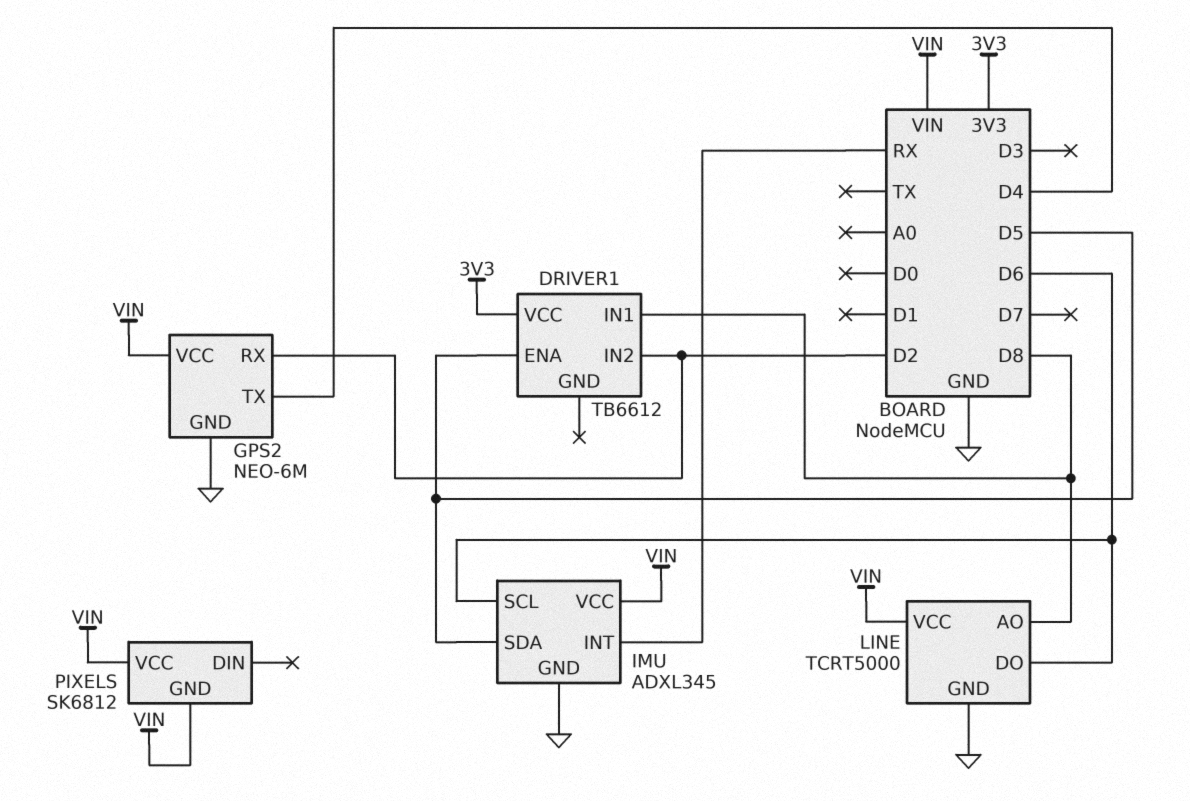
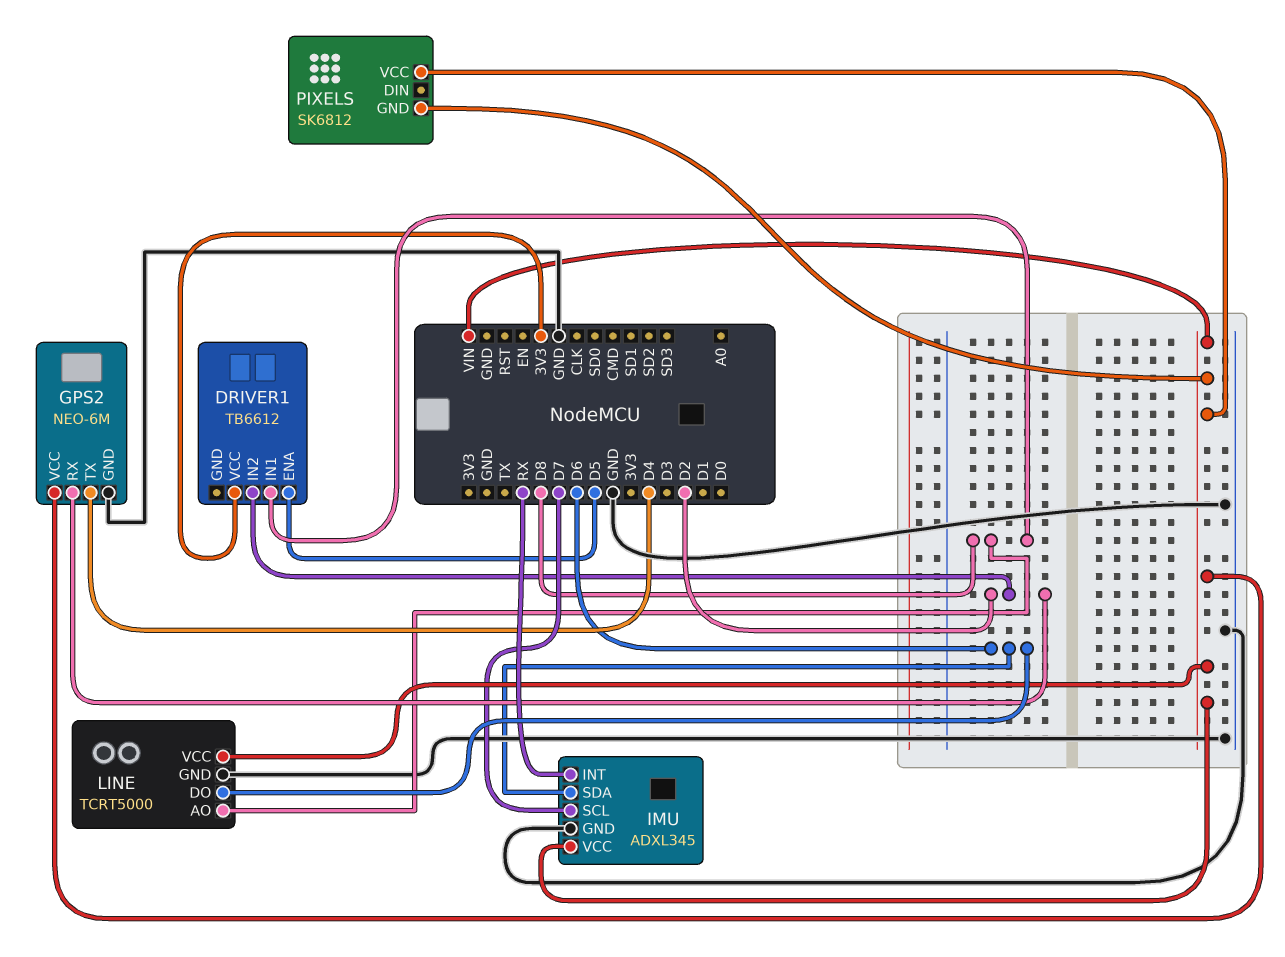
IMU pin SCL: D6 -> D7
IMU pin SDA: D5 -> D6

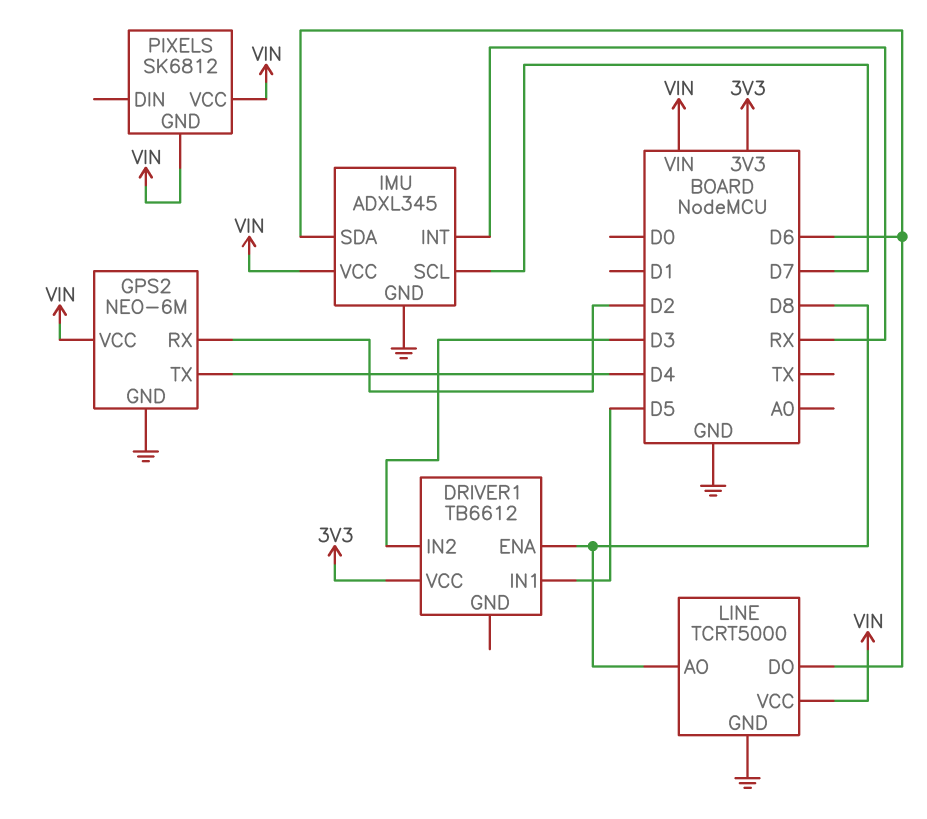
DRIVER1 pin ENA: D5 -> D8
DRIVER1 pin IN1: D8 -> D5
DRIVER1 pin IN2: D2 -> D3

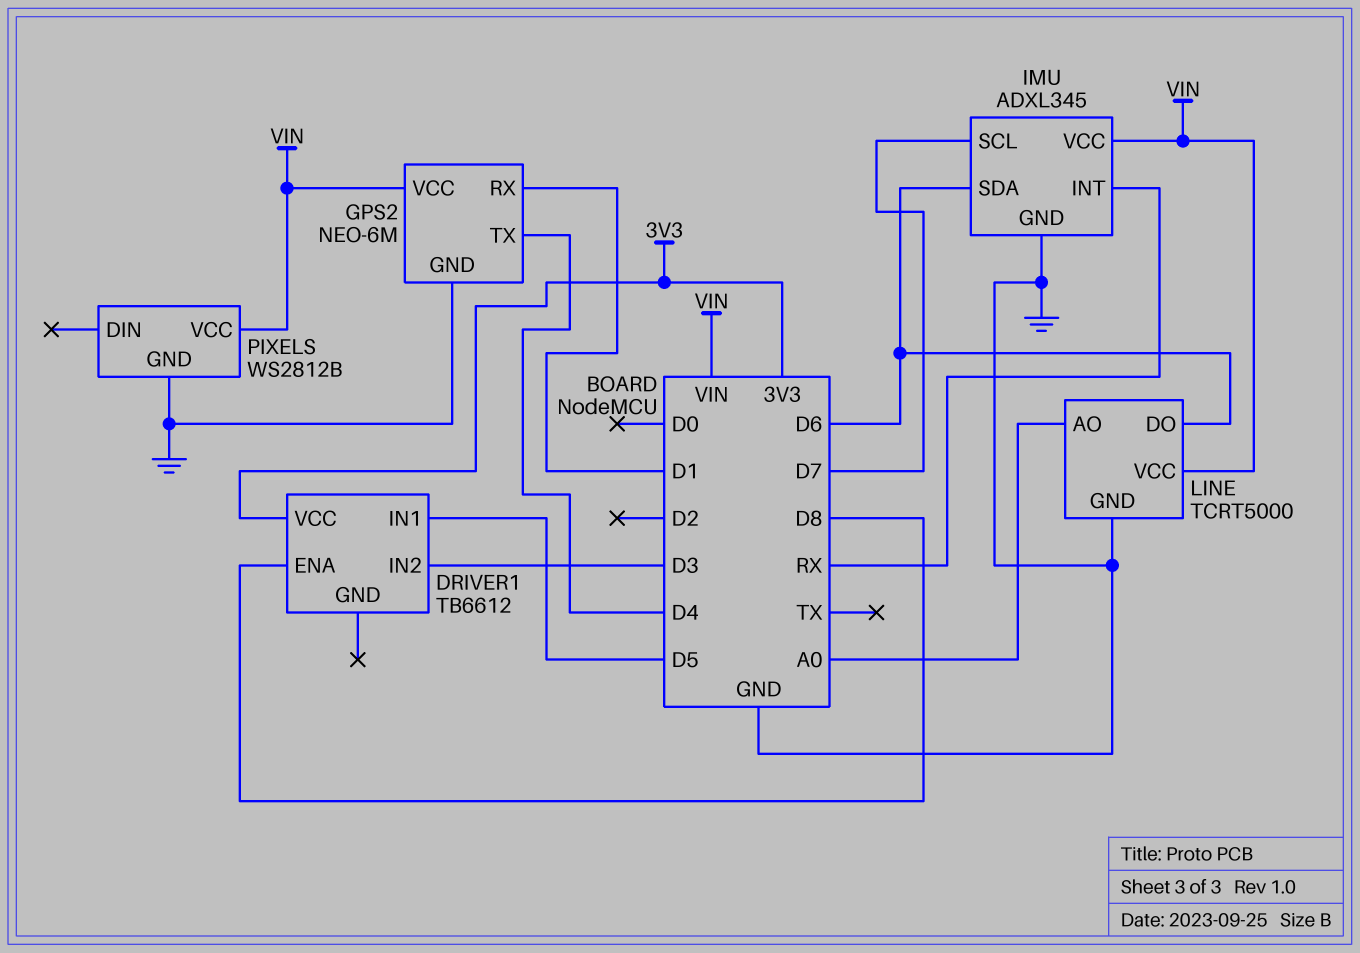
GPS2 pin RX: D2 -> D1
LINE pin AO: D8 -> A0
PIXELS: SK6812 -> WS2812B
PIXELS pin GND: VIN -> GND

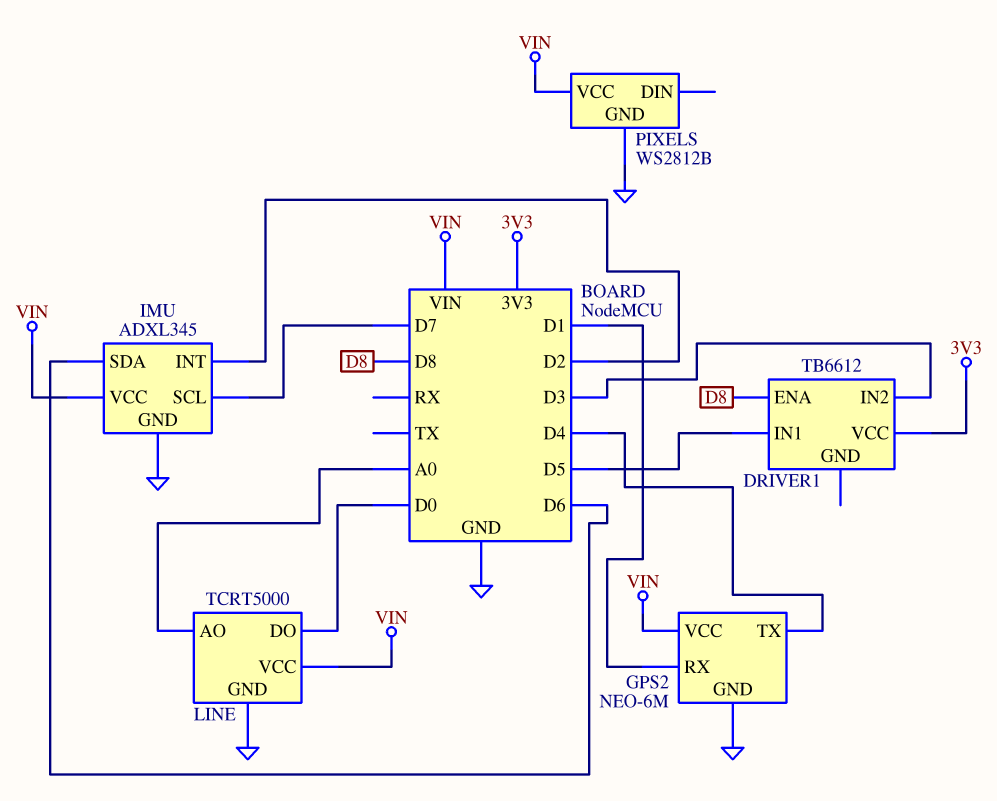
IMU pin INT: RX -> D2
LINE pin DO: D6 -> D0

